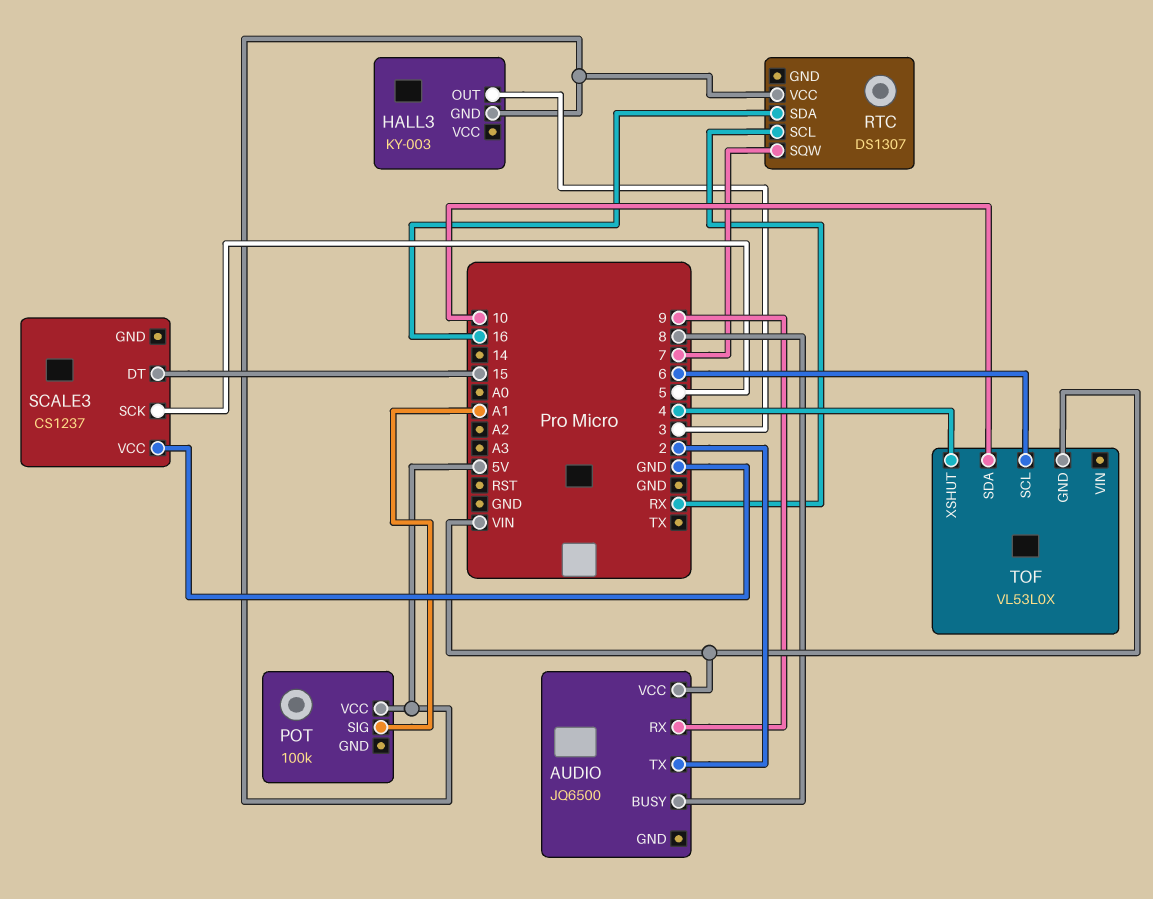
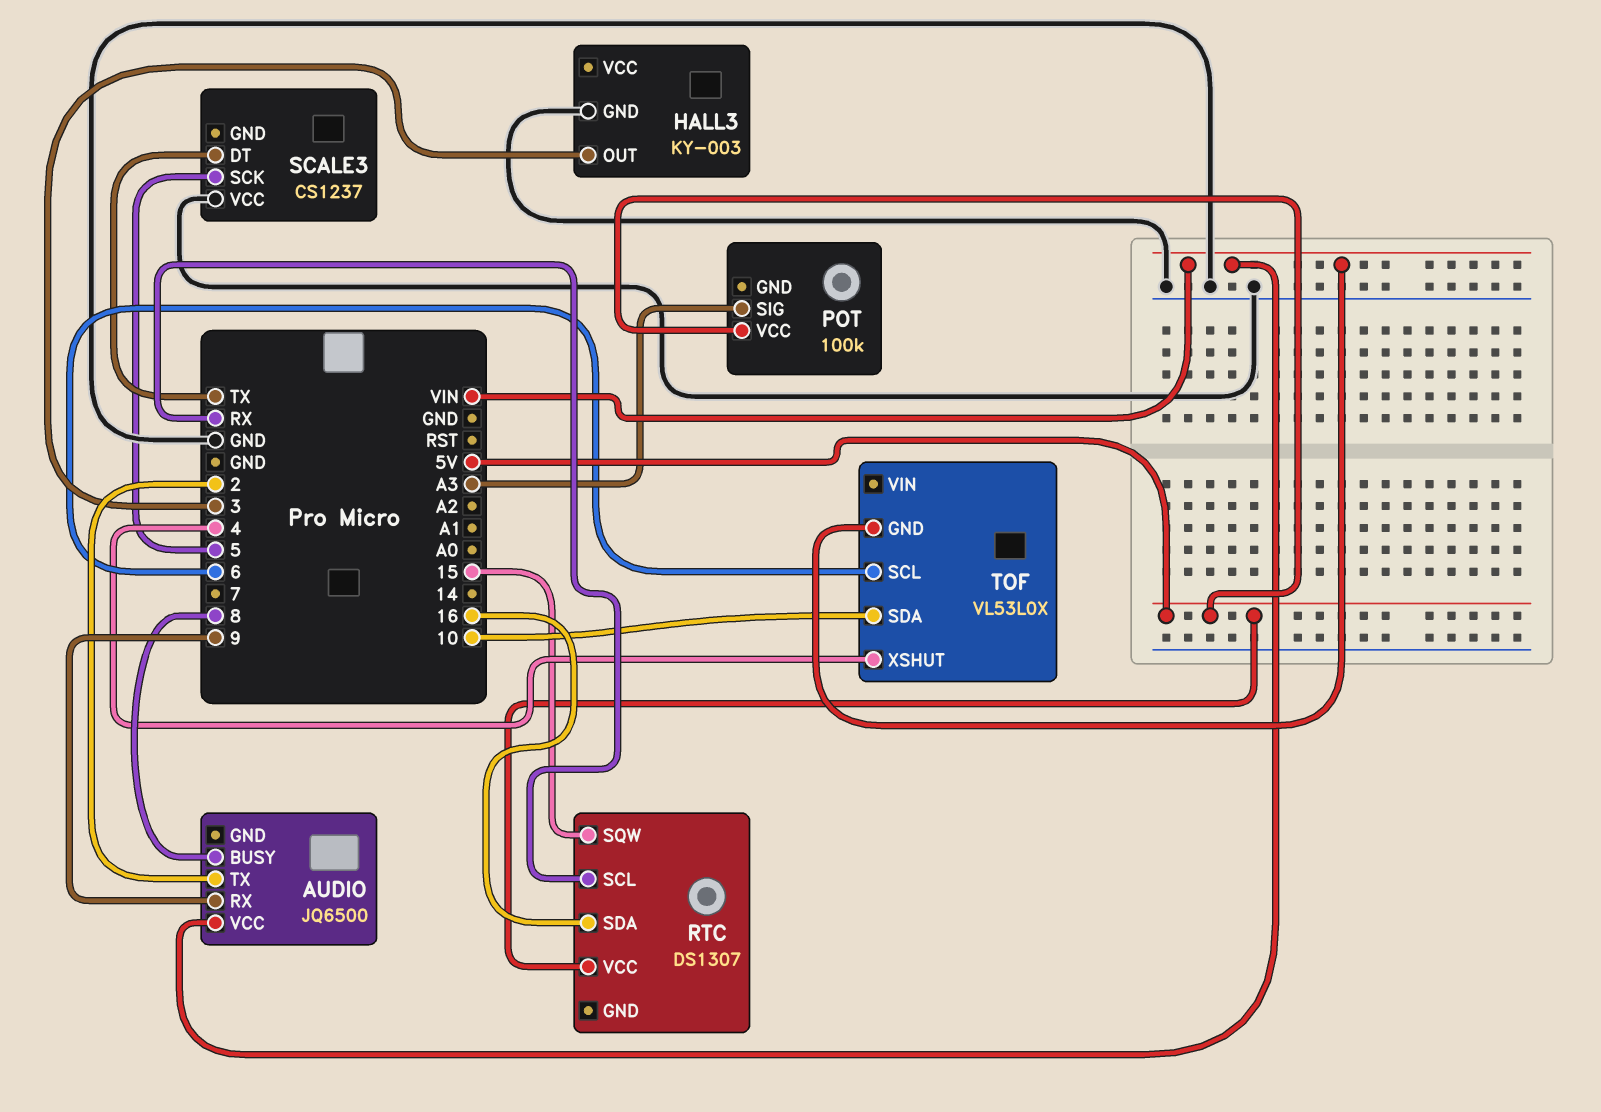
HALL3 pin GND: 5V -> GND
POT pin SIG: A1 -> A3
RTC pin SQW: 7 -> 15
SCALE3 pin DT: 15 -> TX

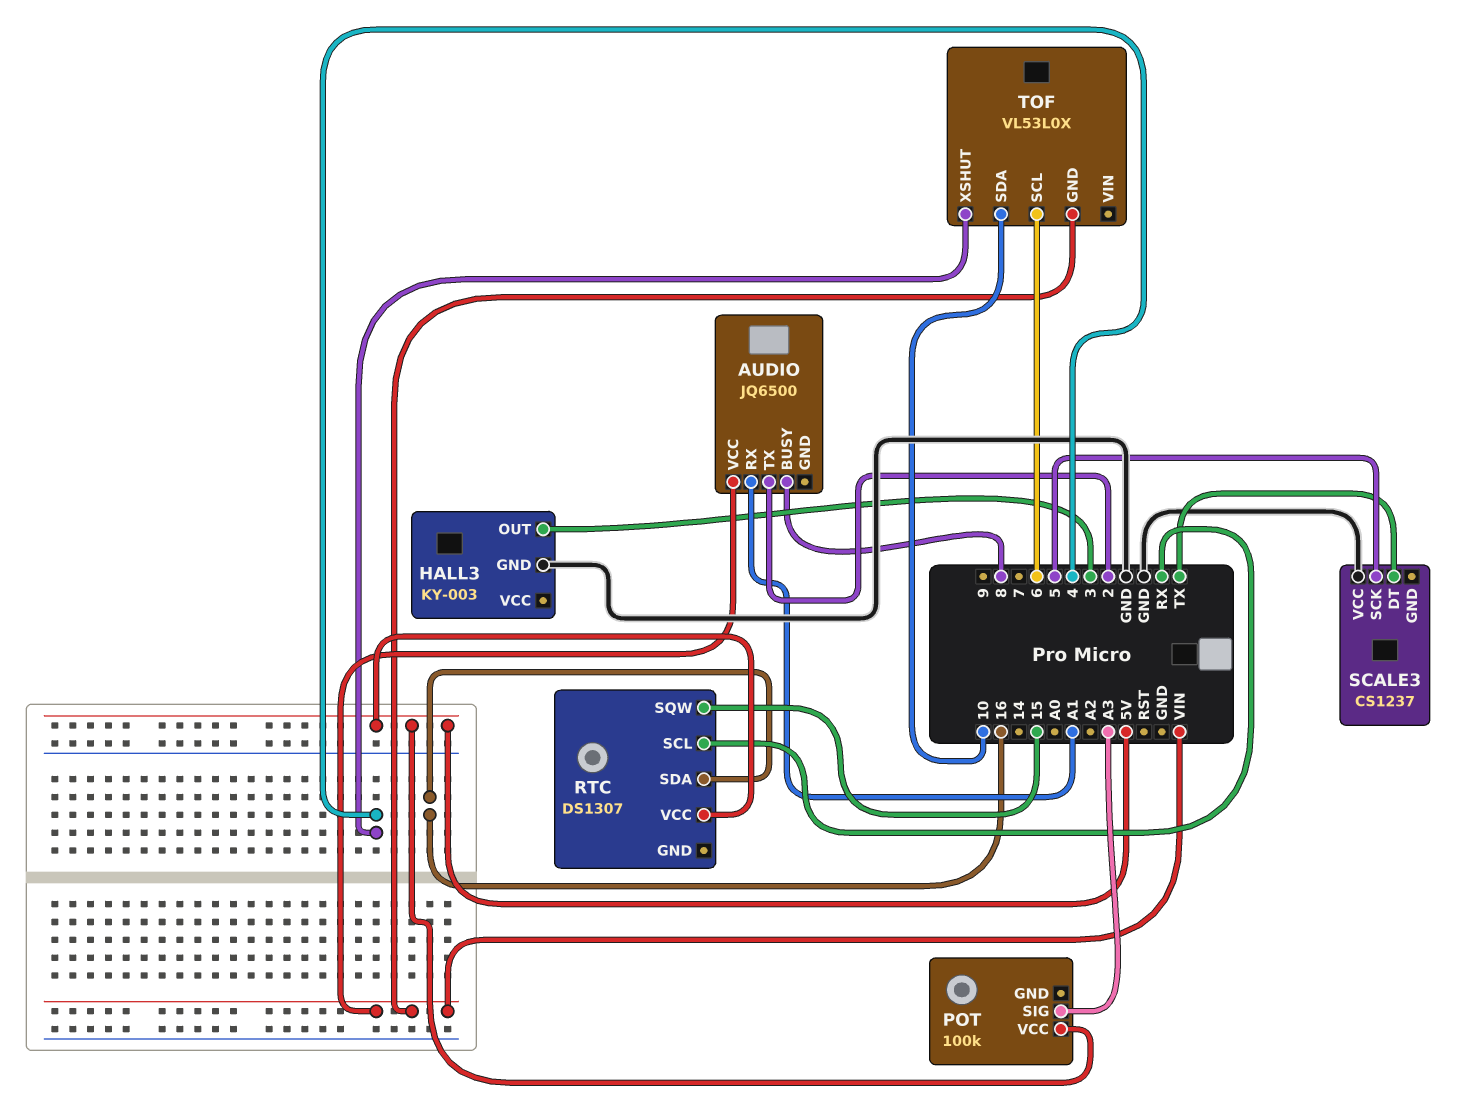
AUDIO pin RX: 9 -> A1

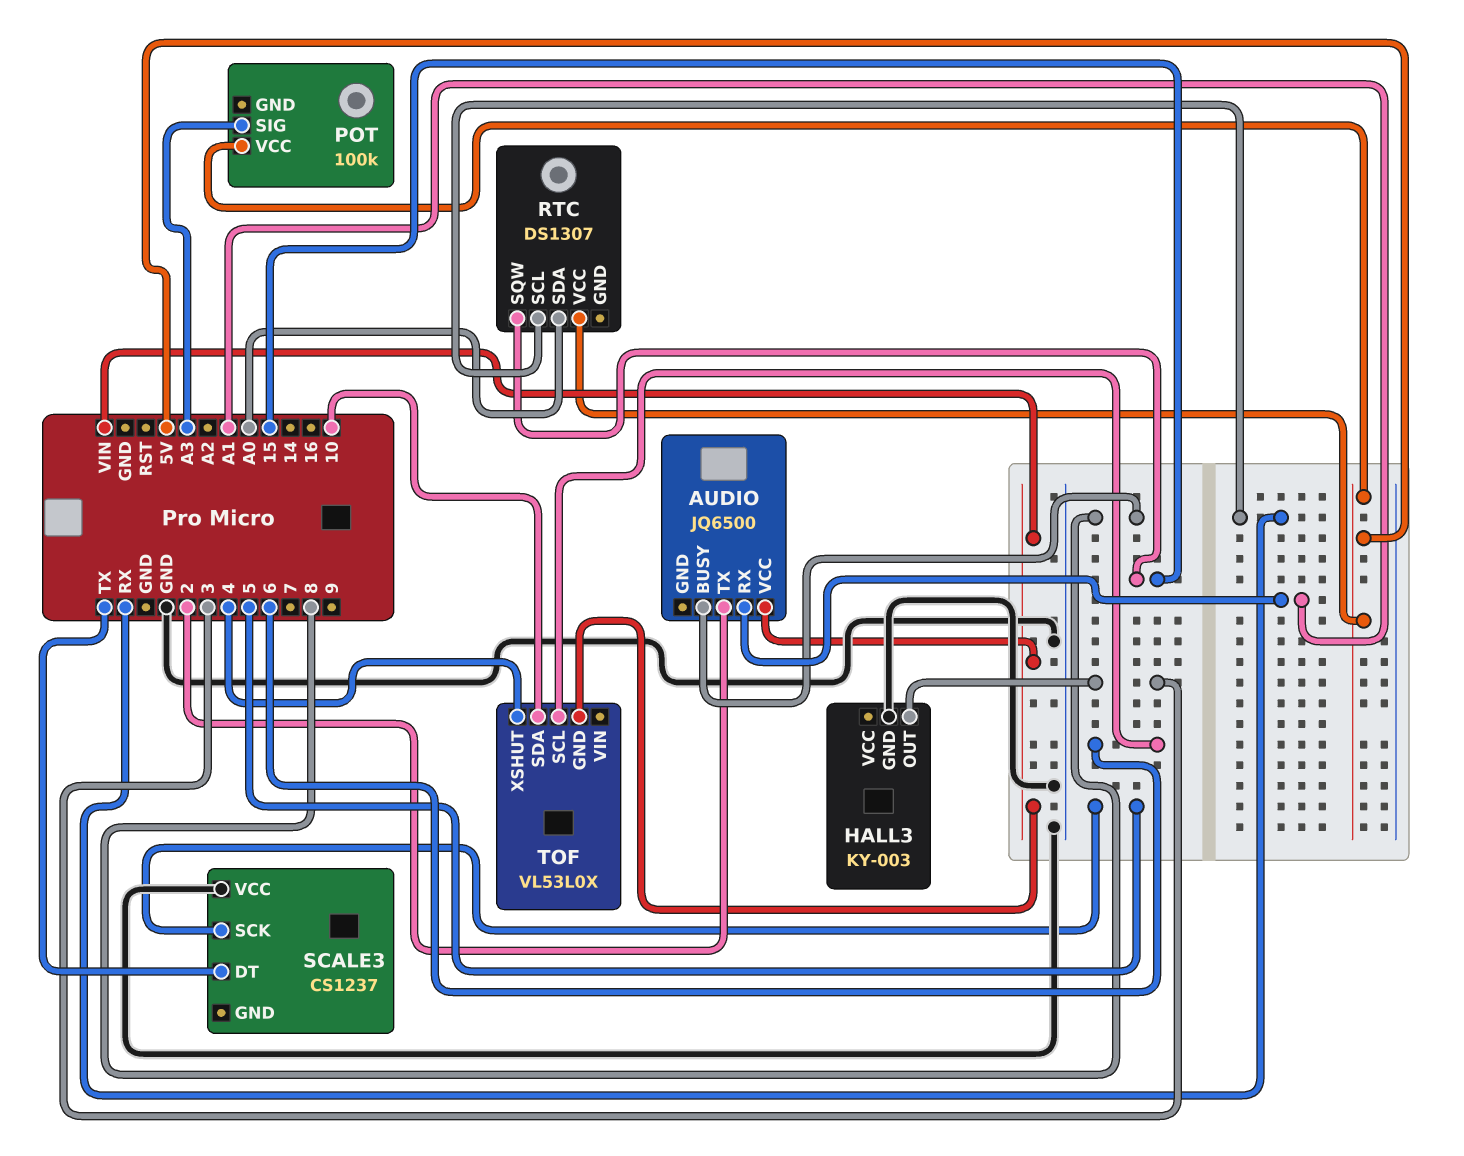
RTC pin SDA: 16 -> A0

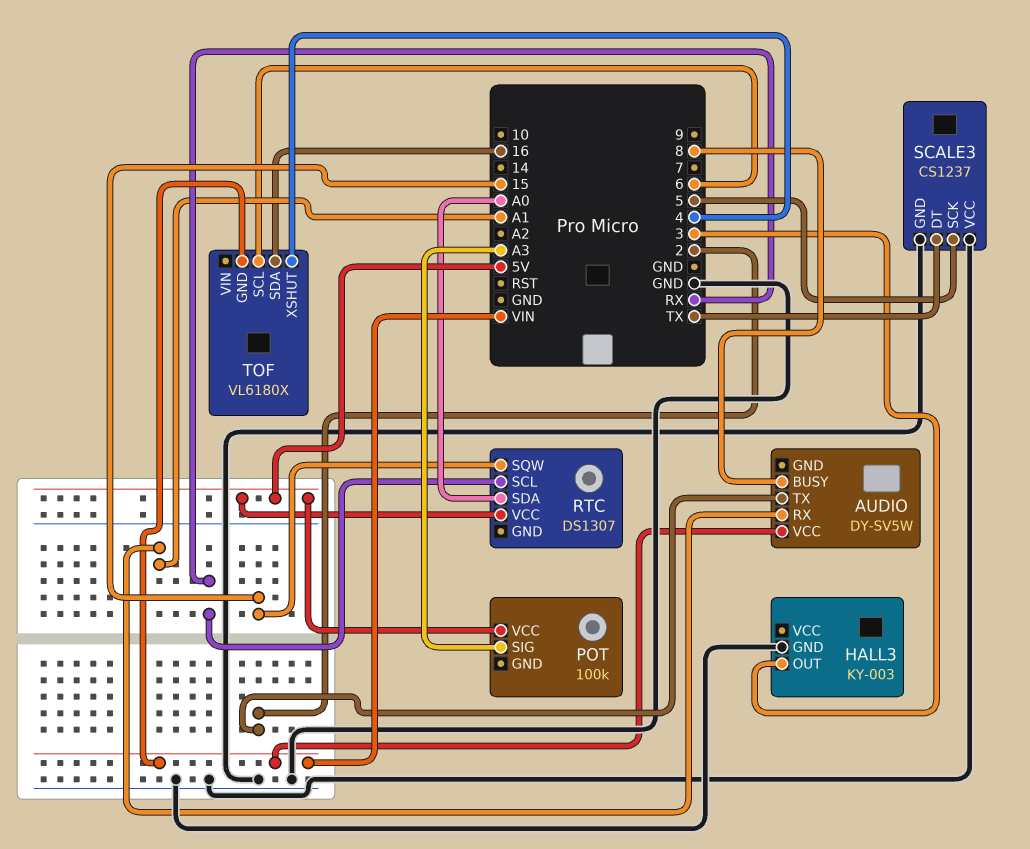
AUDIO: JQ6500 -> DY-SV5W
SCALE3 pin GND: none -> GND
TOF: VL53L0X -> VL6180X
TOF pin SDA: 10 -> 16

